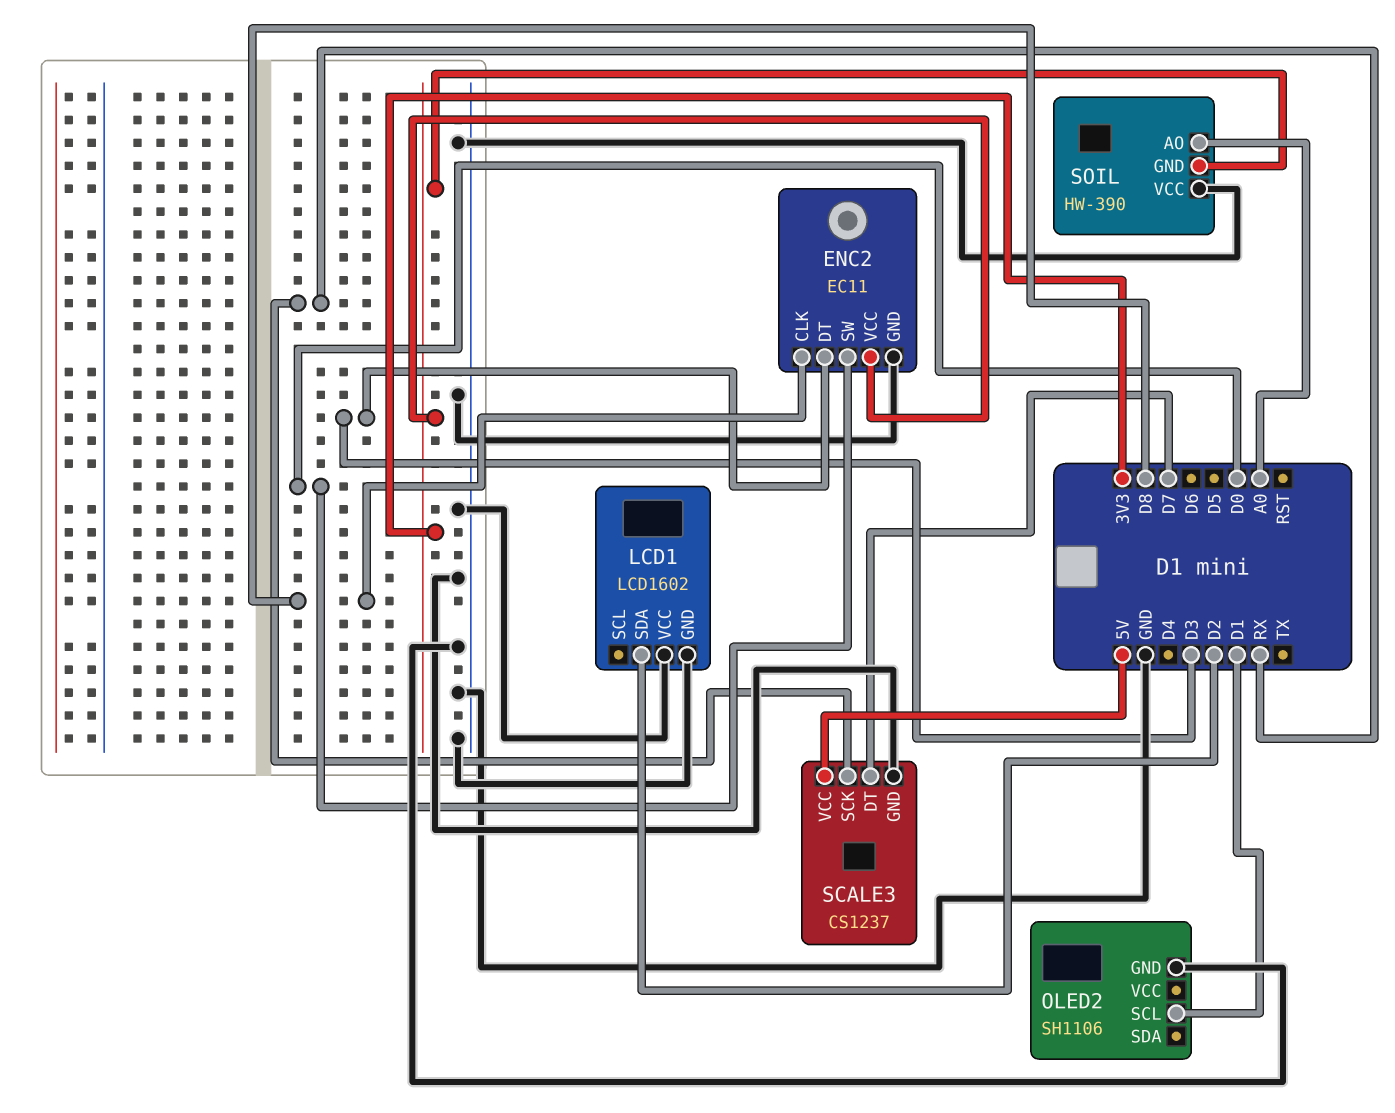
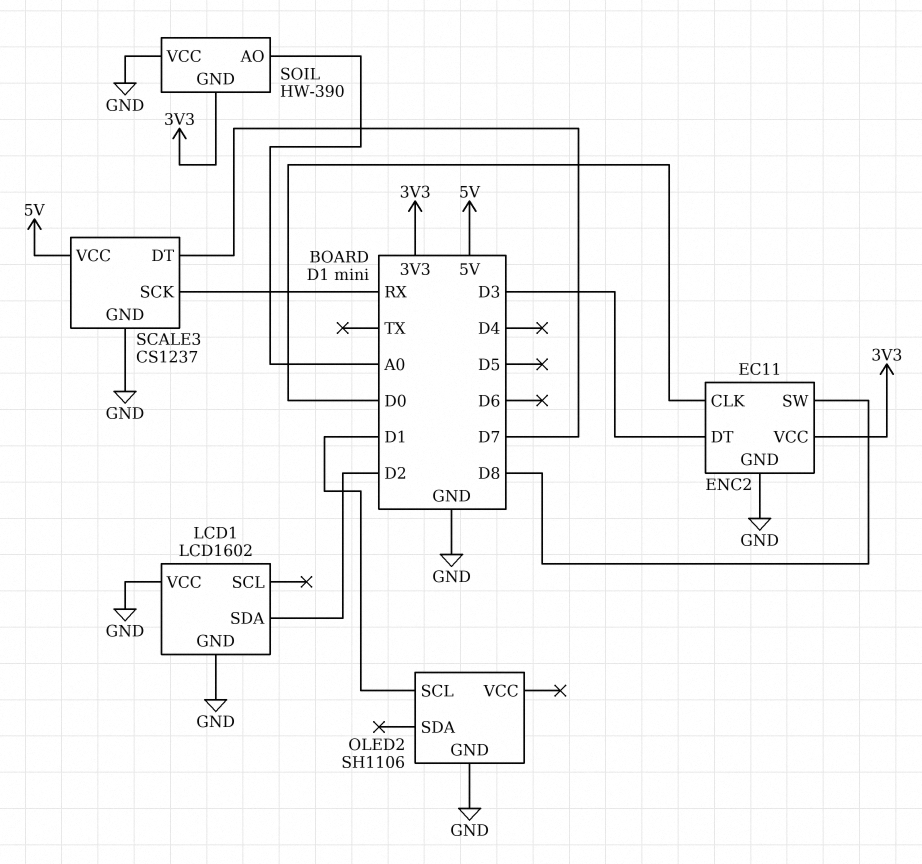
ENC2 pin CLK: D8 -> D0
ENC2 pin SW: D0 -> D8

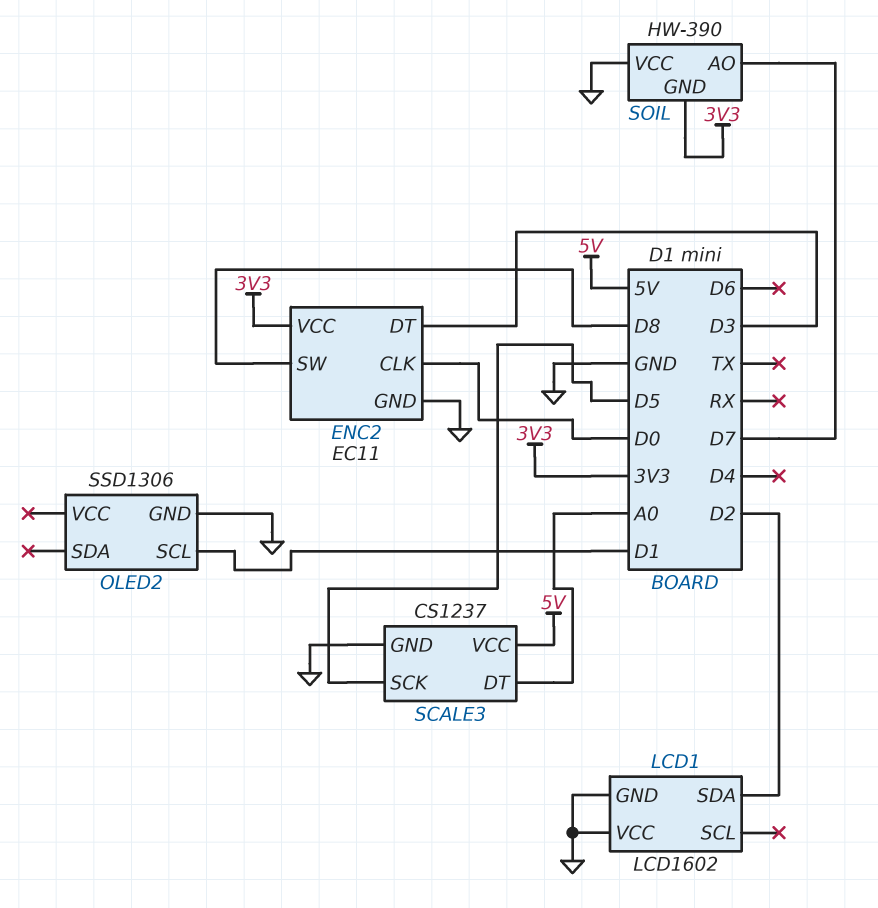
OLED2: SH1106 -> SSD1306
SCALE3 pin DT: D7 -> A0
SCALE3 pin SCK: RX -> D5
SOIL pin AO: A0 -> D7

